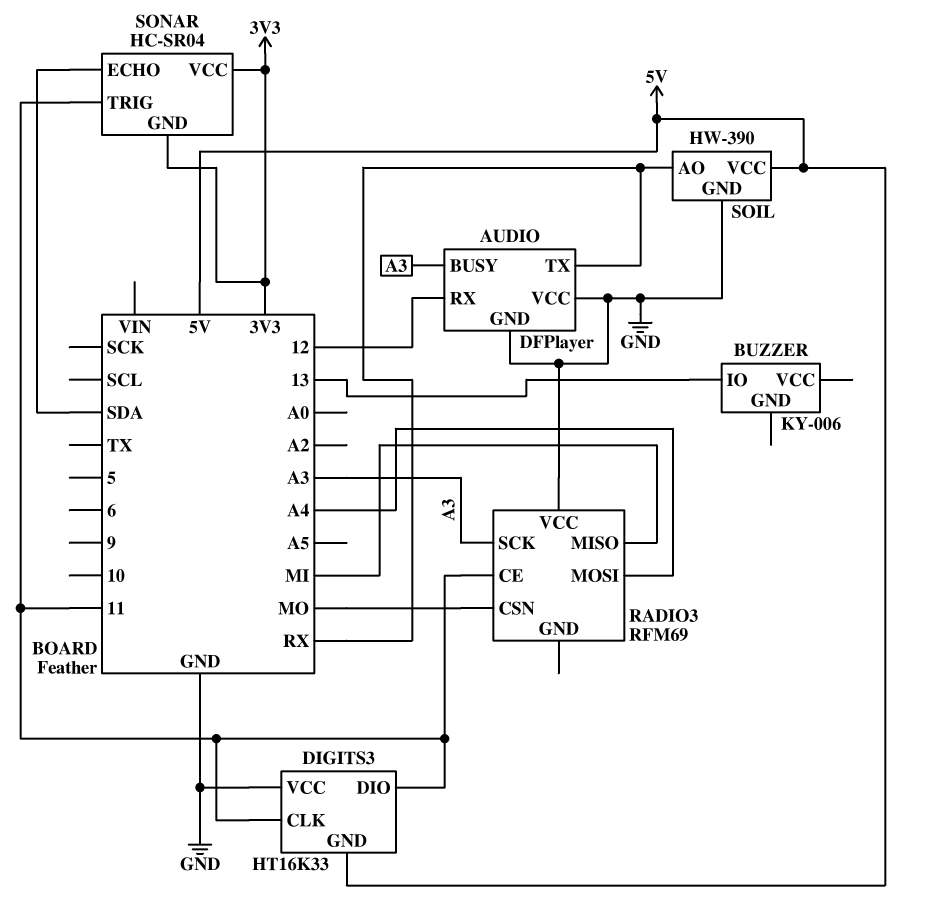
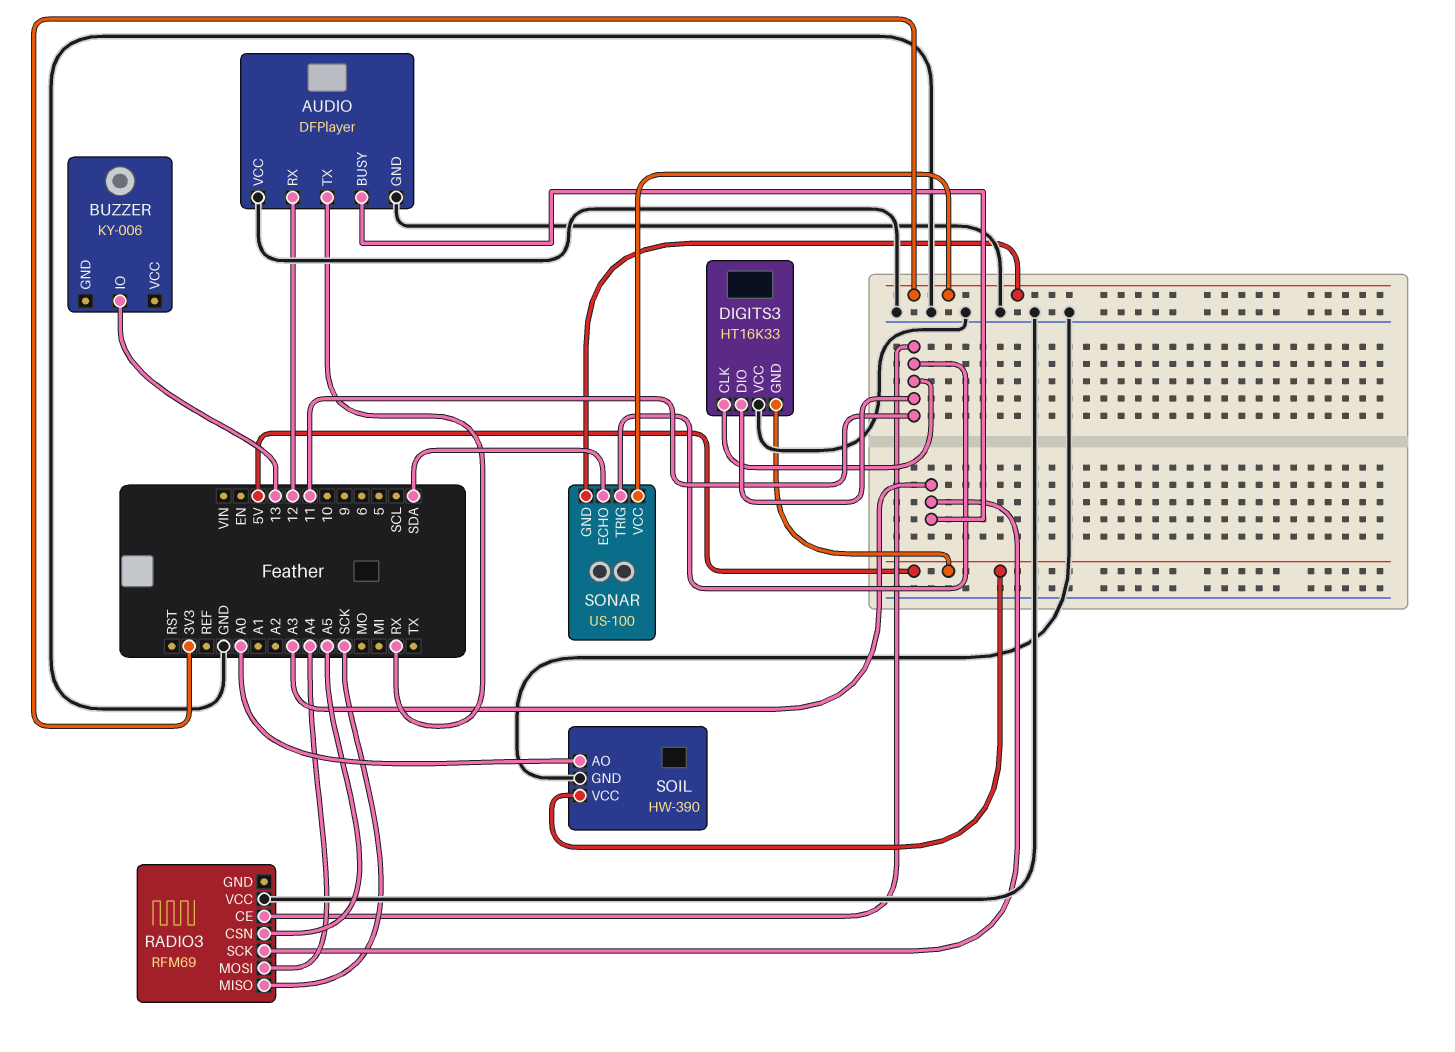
RADIO3 pin CSN: MO -> A5
RADIO3 pin MISO: MI -> SCK
SOIL pin AO: RX -> A0
SONAR: HC-SR04 -> US-100

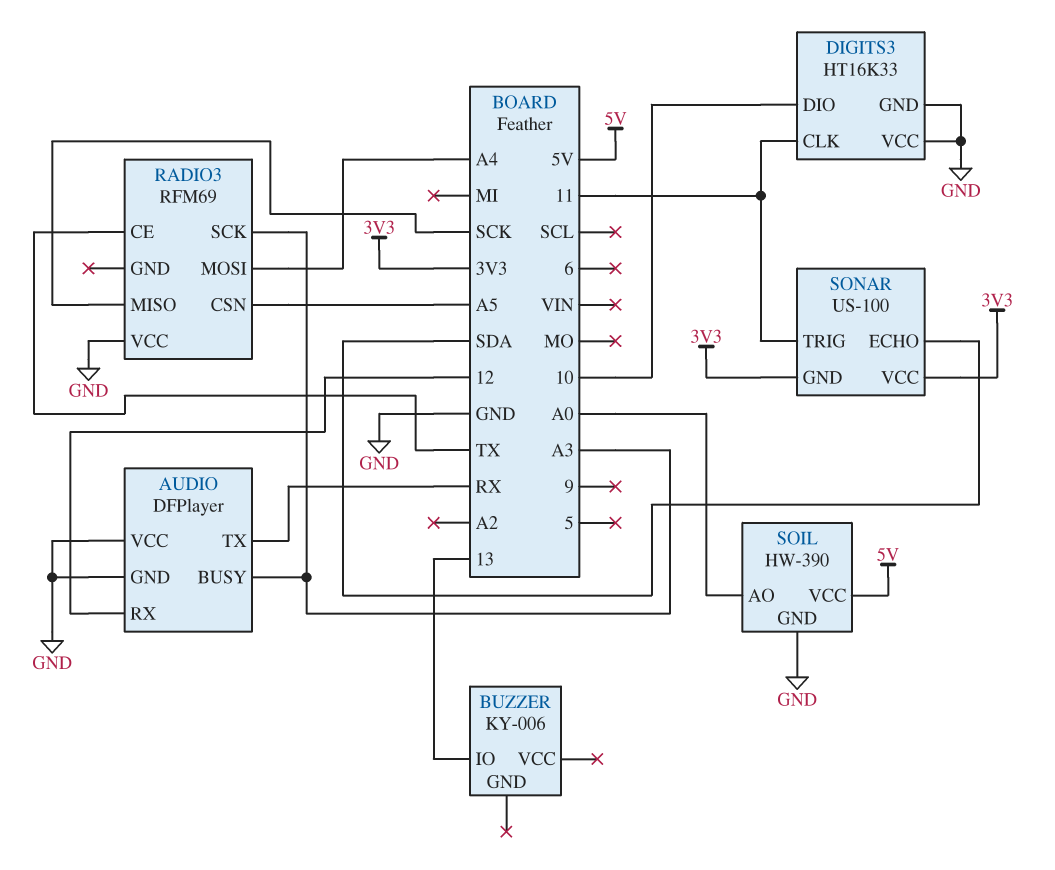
DIGITS3 pin DIO: 11 -> 10
DIGITS3 pin GND: 5V -> GND
RADIO3 pin CE: 11 -> TX

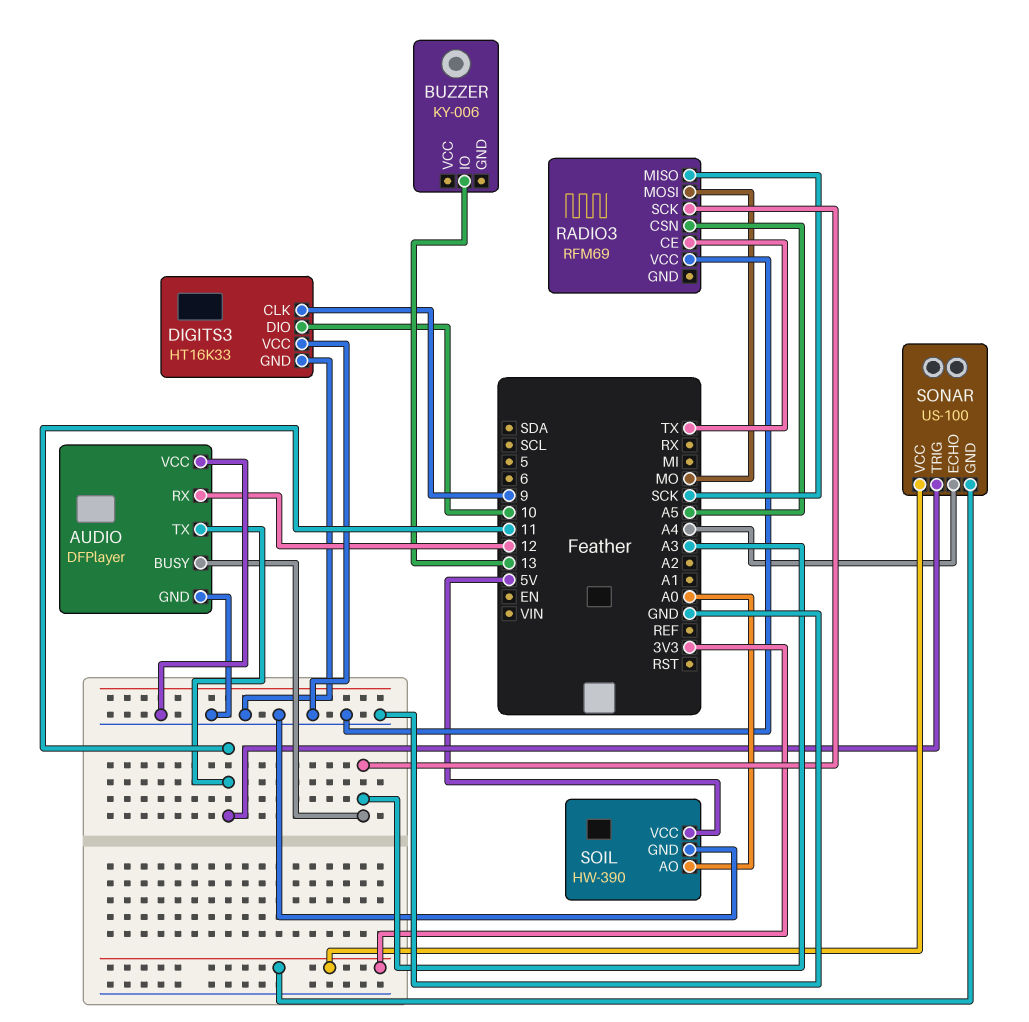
AUDIO pin TX: RX -> 11
DIGITS3 pin CLK: 11 -> 9
RADIO3 pin MOSI: A4 -> MO
SONAR pin ECHO: SDA -> A4

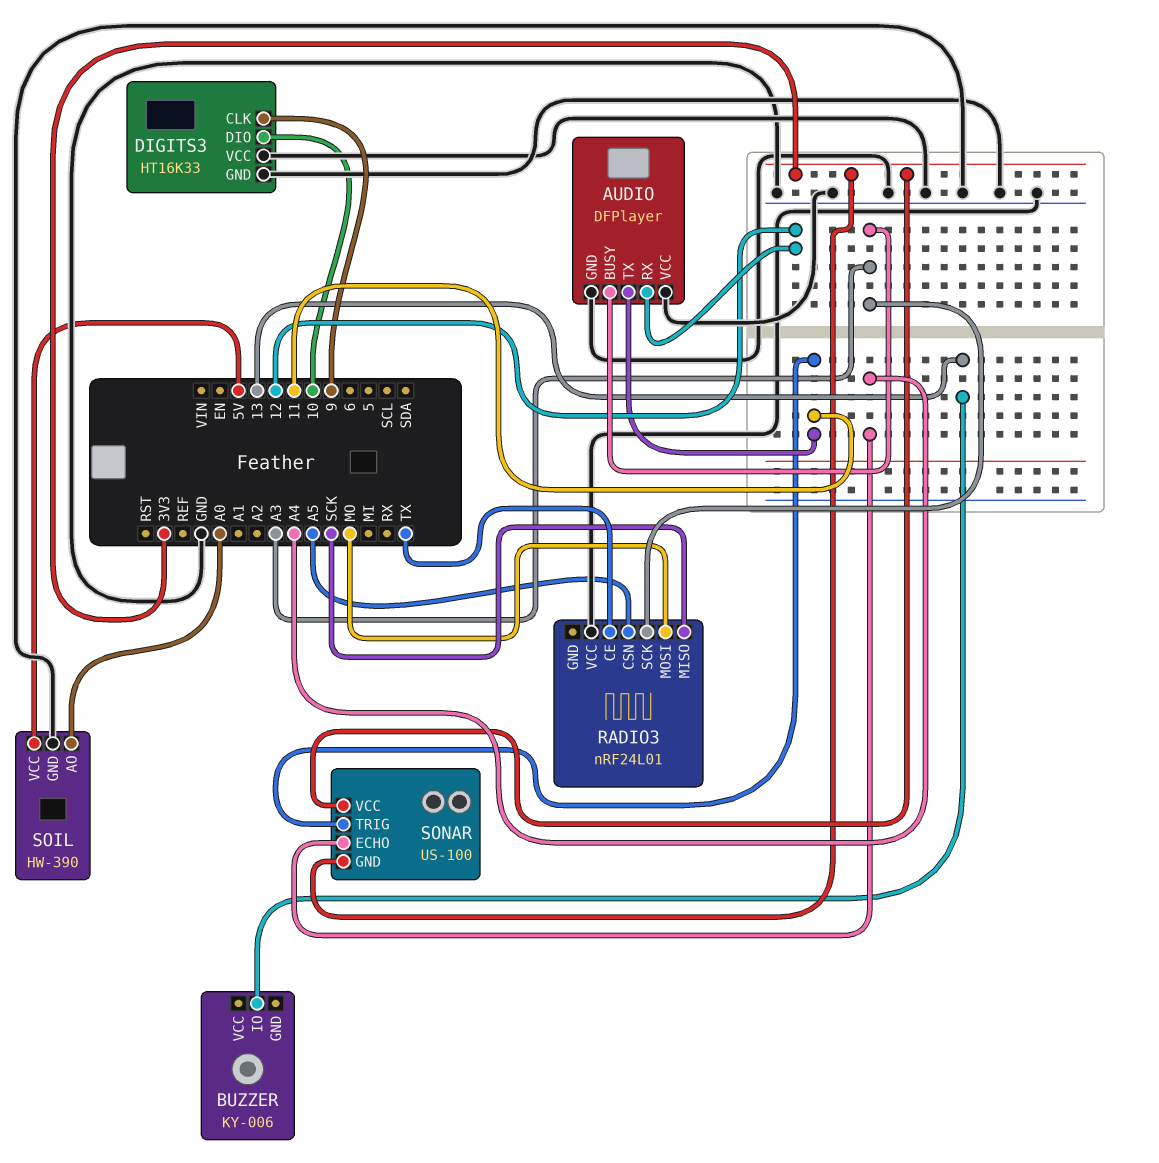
RADIO3: RFM69 -> nRF24L01

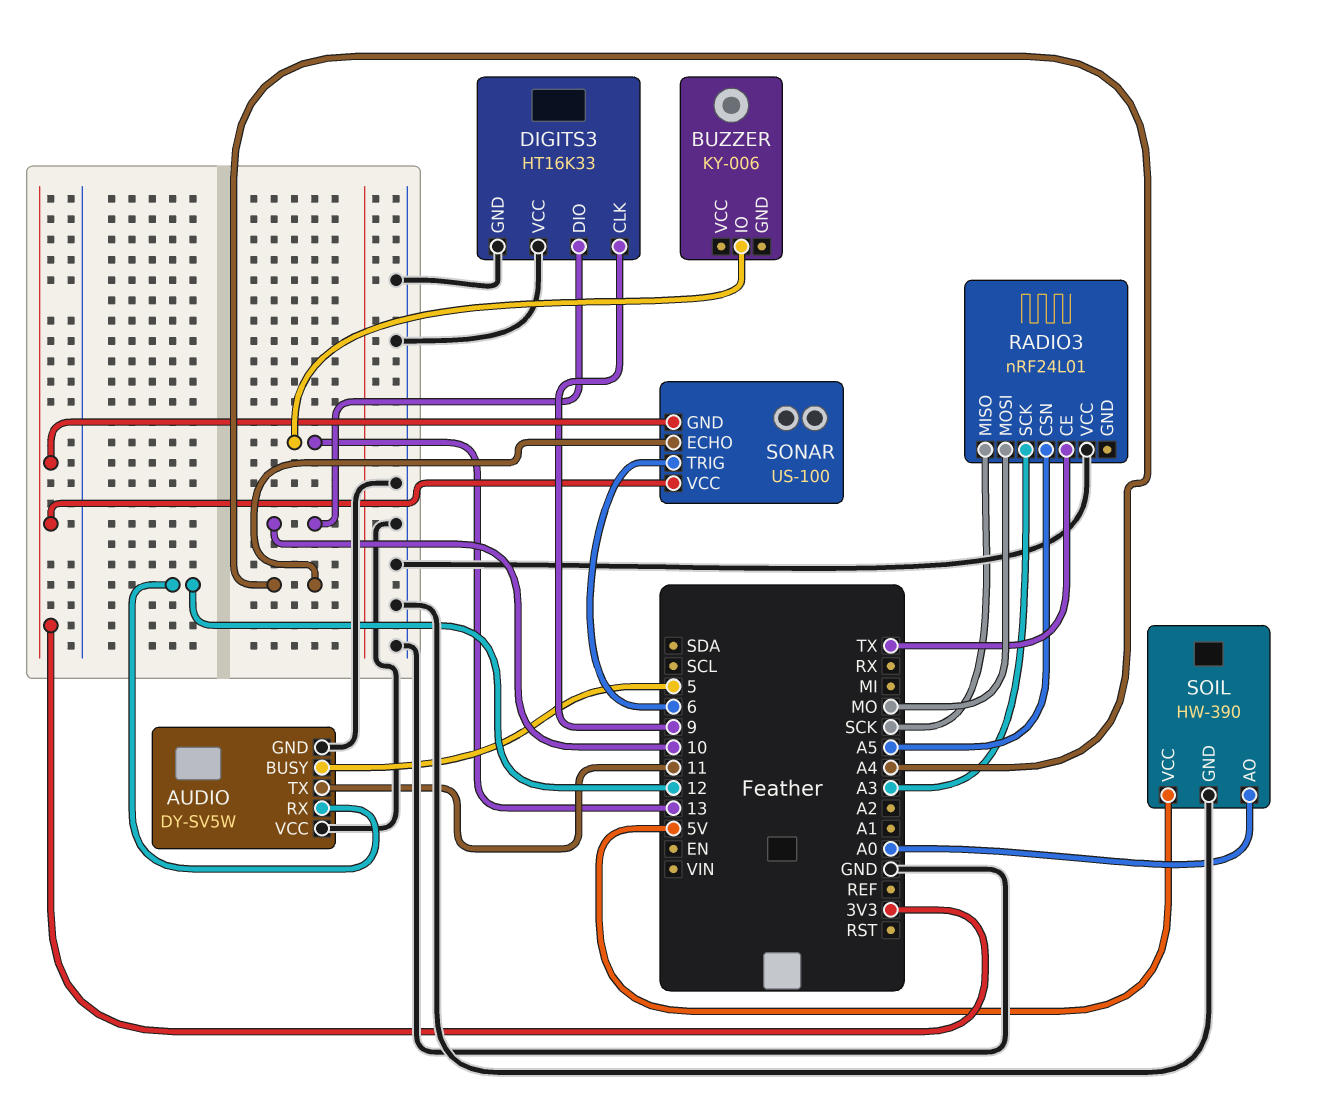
AUDIO: DFPlayer -> DY-SV5W
AUDIO pin BUSY: A3 -> 5
SONAR pin TRIG: 11 -> 6

